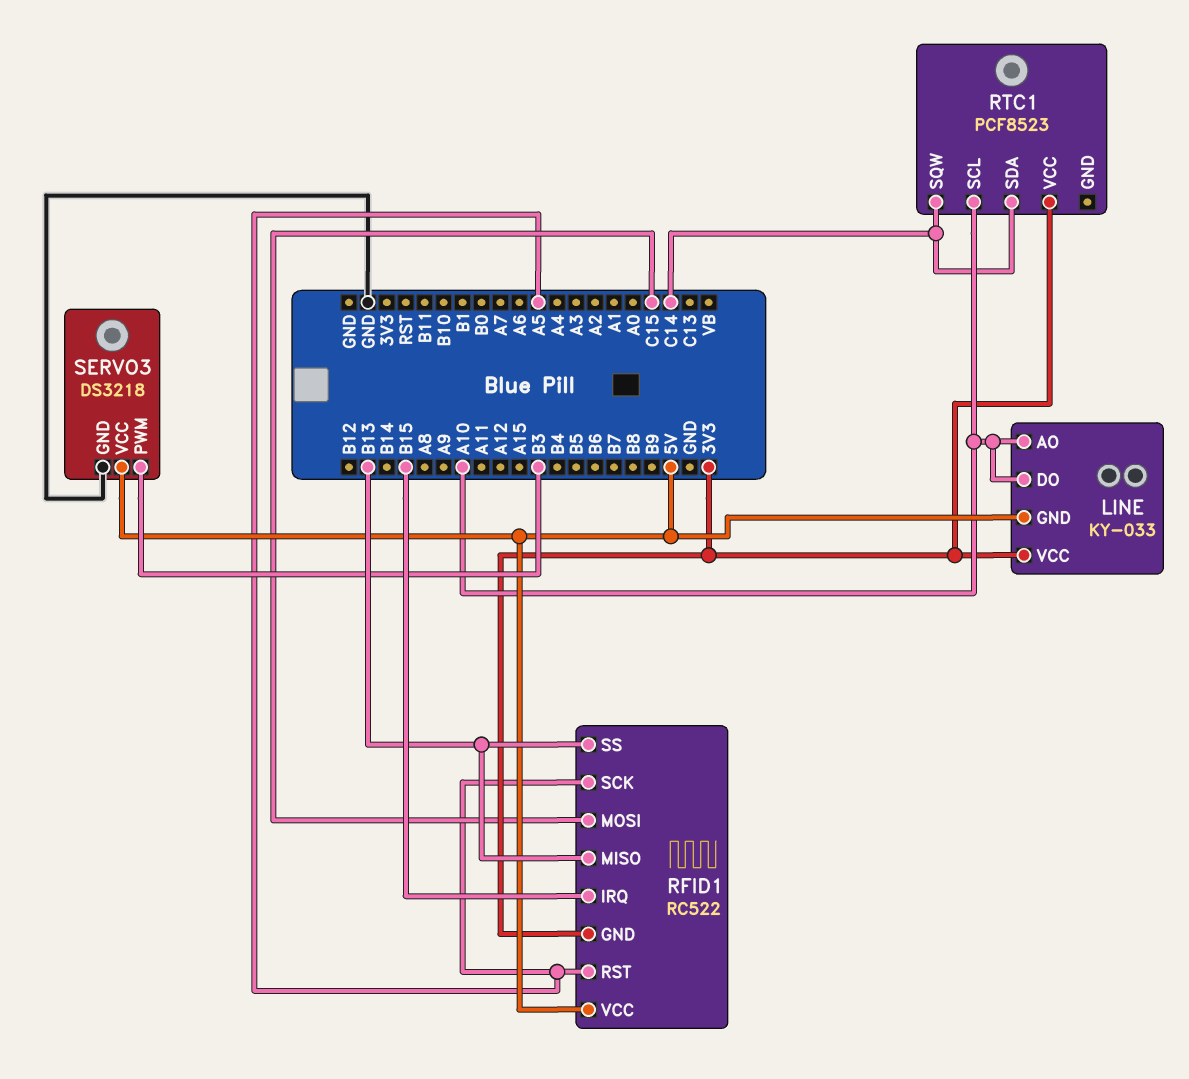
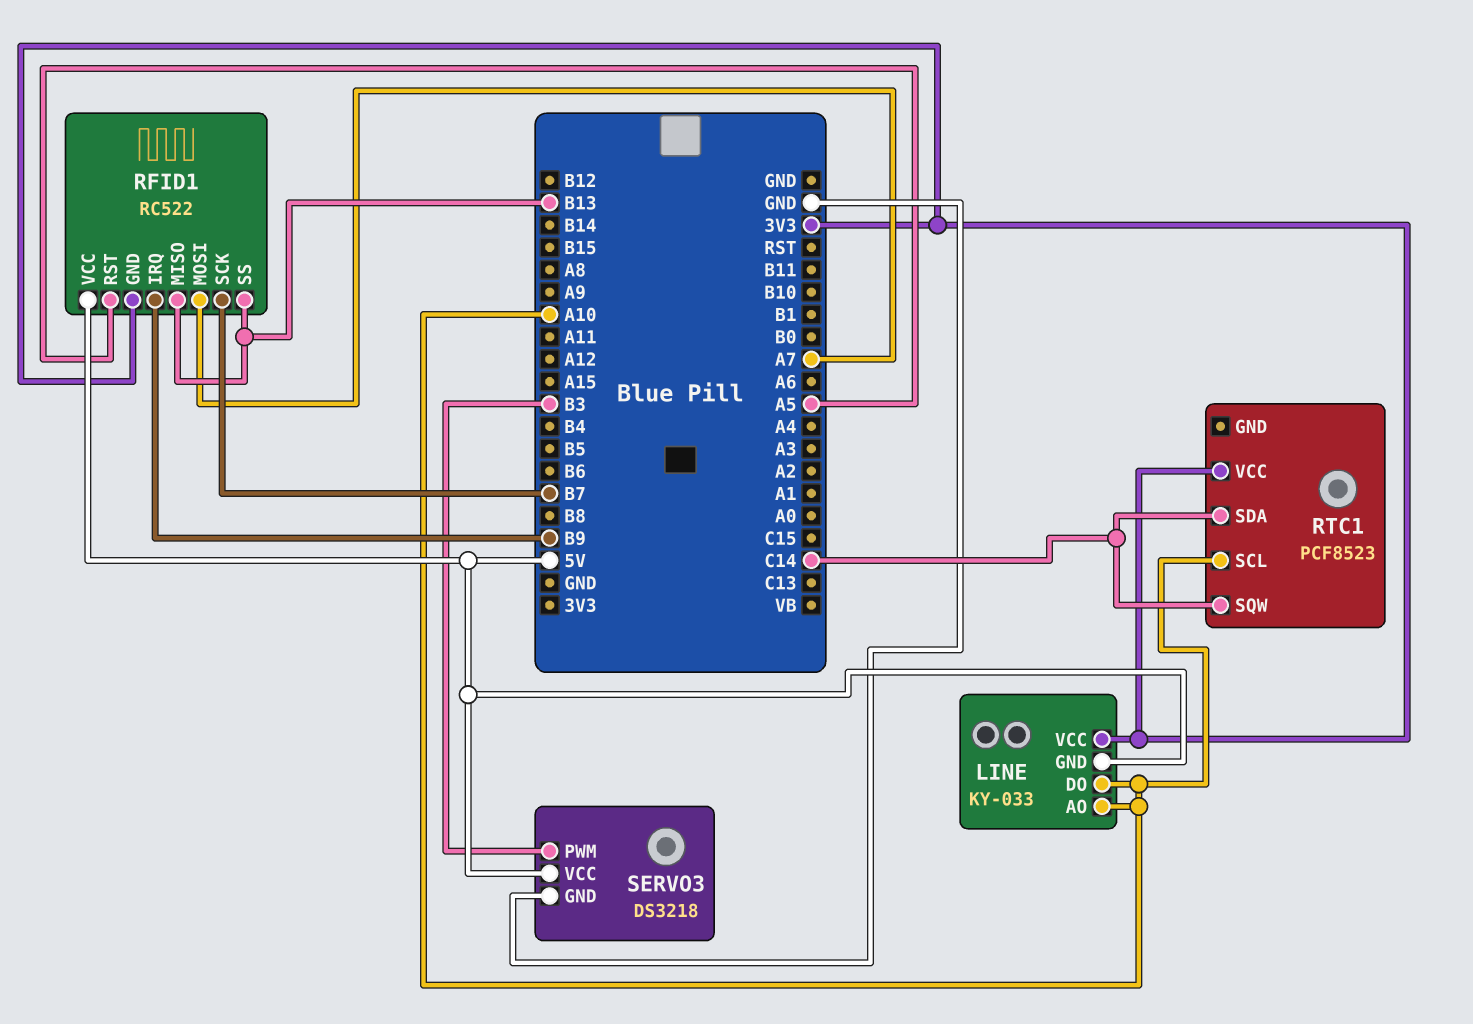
RFID1 pin IRQ: B15 -> B9
RFID1 pin MOSI: C15 -> A7
RFID1 pin SCK: A5 -> B7

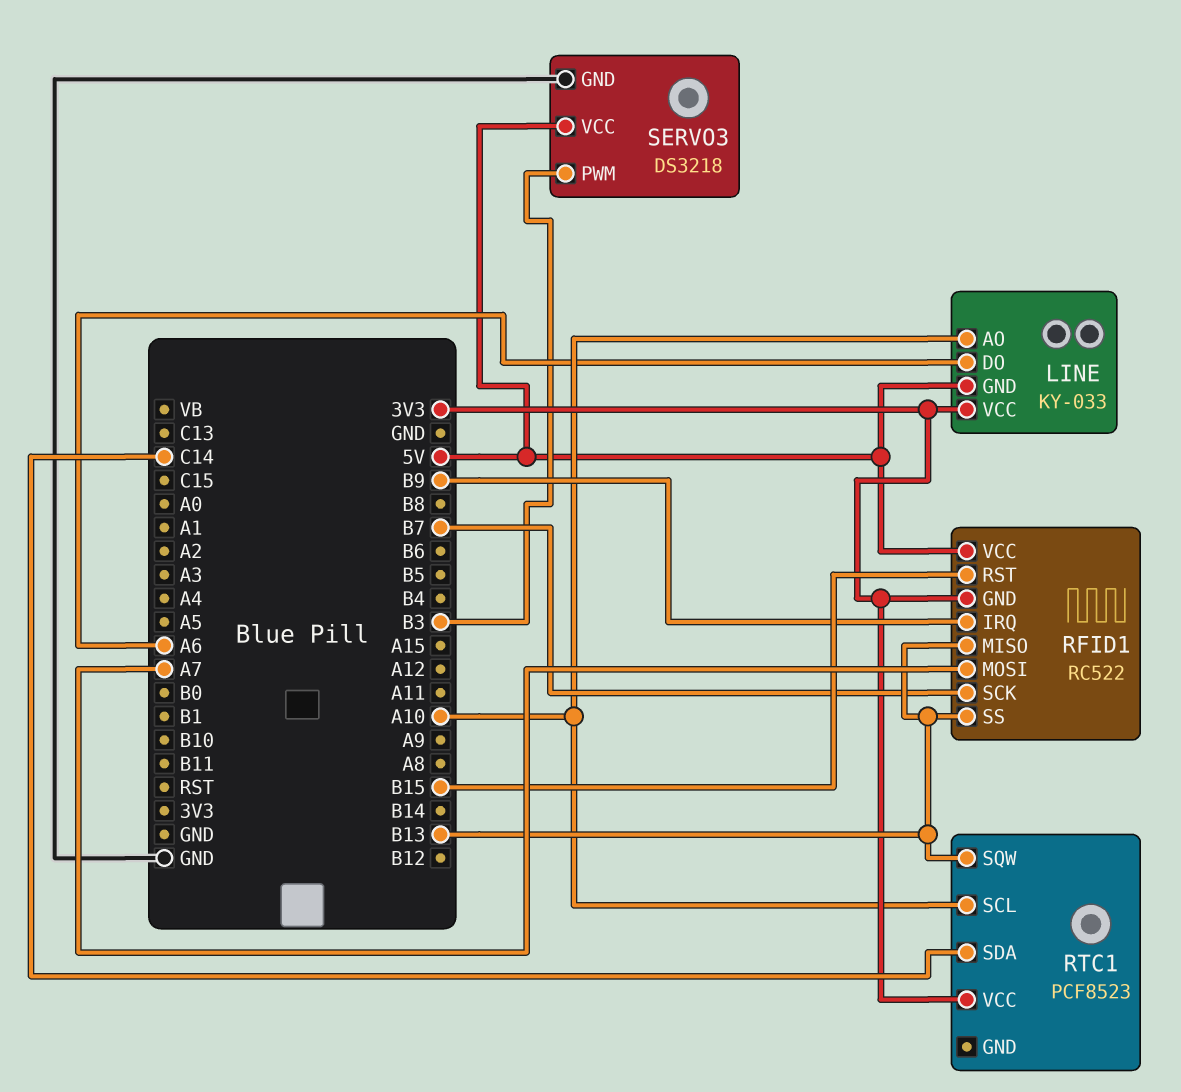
LINE pin DO: A10 -> A6
RFID1 pin RST: A5 -> B15
RTC1 pin SQW: C14 -> B13

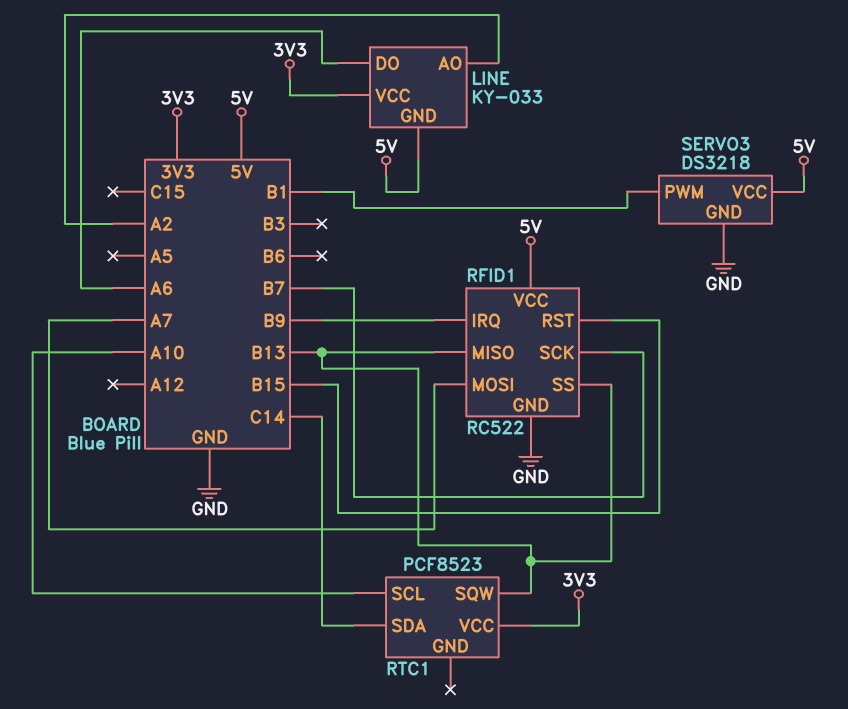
LINE pin AO: A10 -> A2
RFID1 pin GND: 3V3 -> GND
SERVO3 pin PWM: B3 -> B1

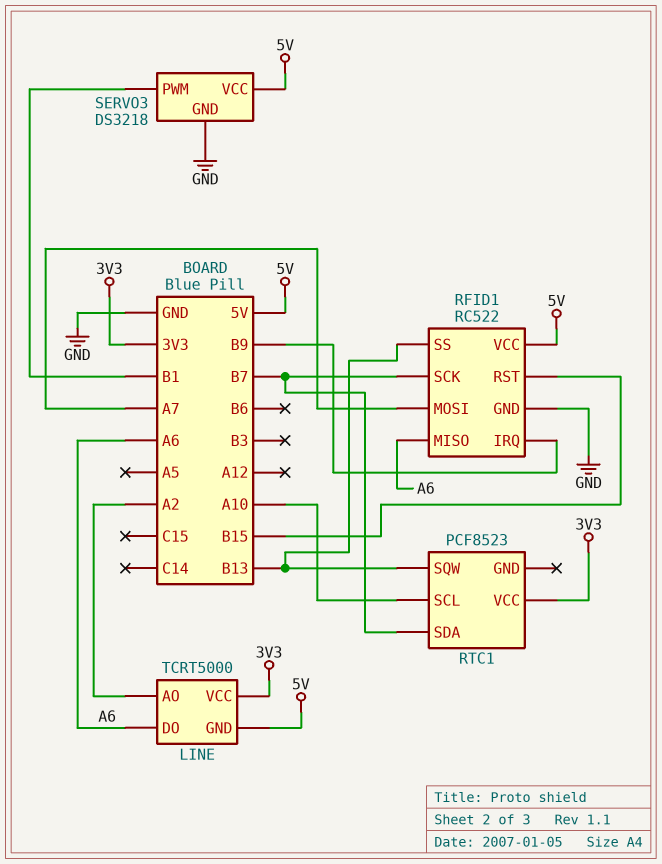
LINE: KY-033 -> TCRT5000
RFID1 pin MISO: B13 -> A6
RTC1 pin SDA: C14 -> B7

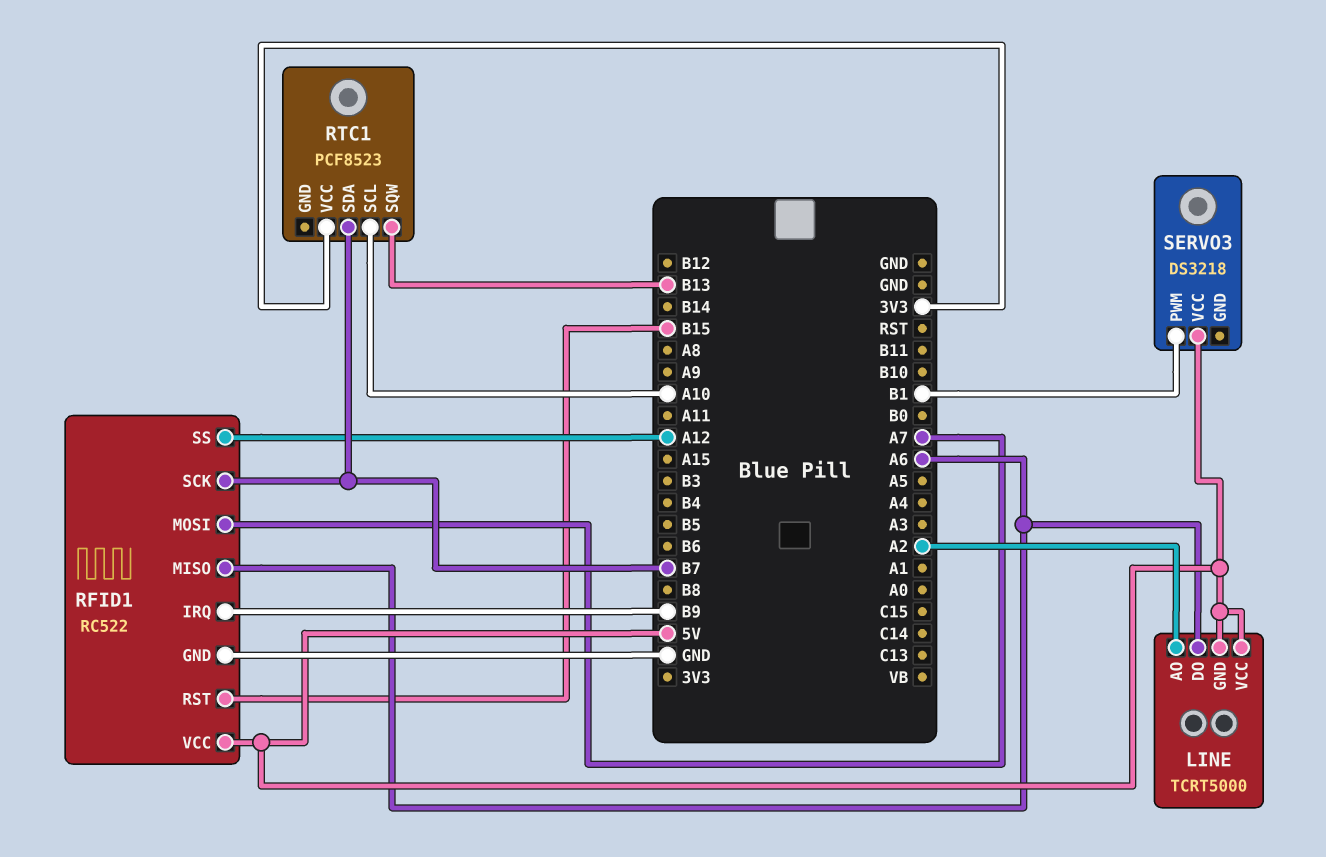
LINE pin VCC: 3V3 -> 5V
RFID1 pin SS: B13 -> A12
SERVO3 pin GND: GND -> none

